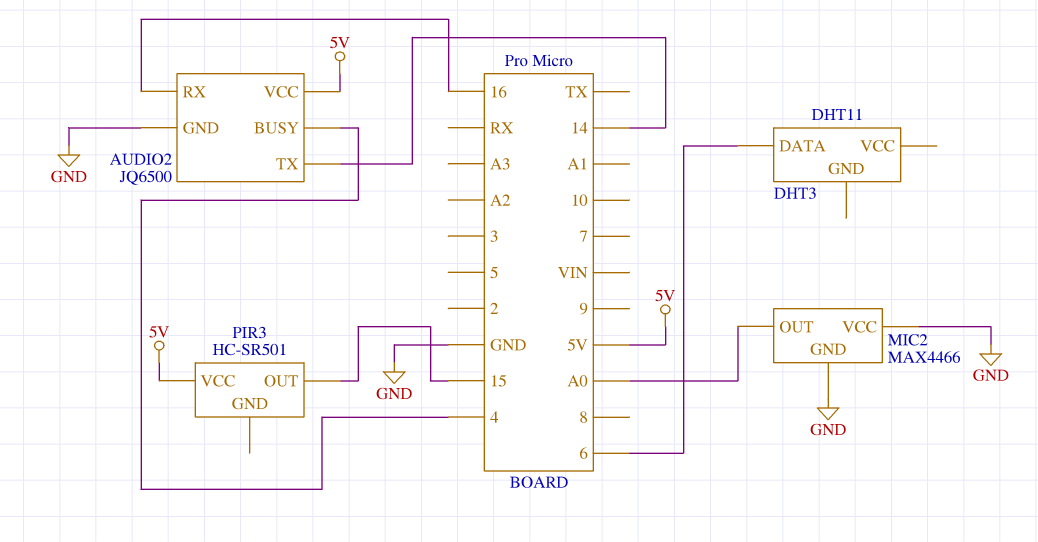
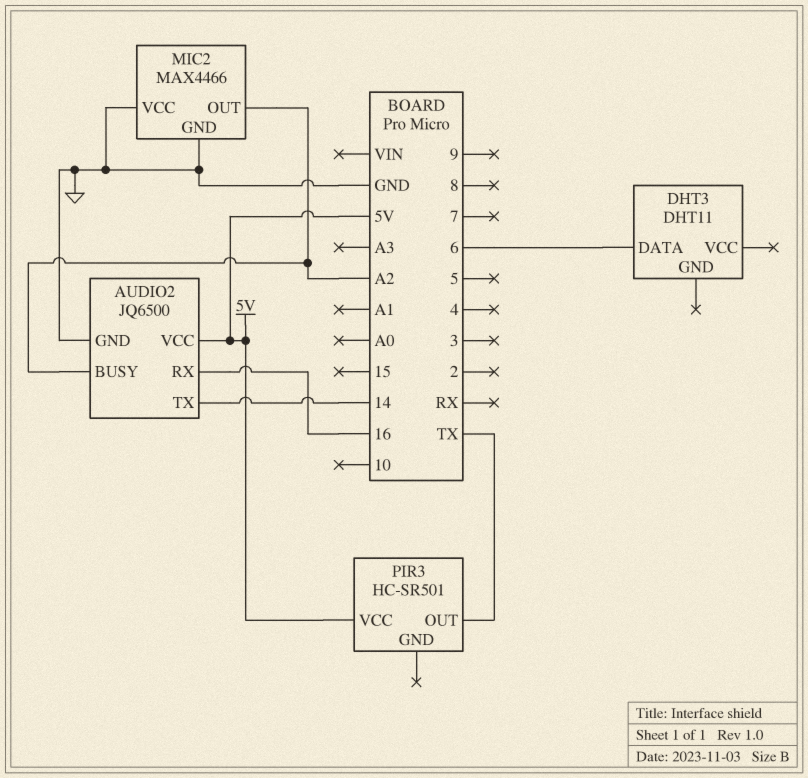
AUDIO2 pin BUSY: 4 -> A2
MIC2 pin OUT: A0 -> A2
PIR3 pin OUT: 15 -> TX

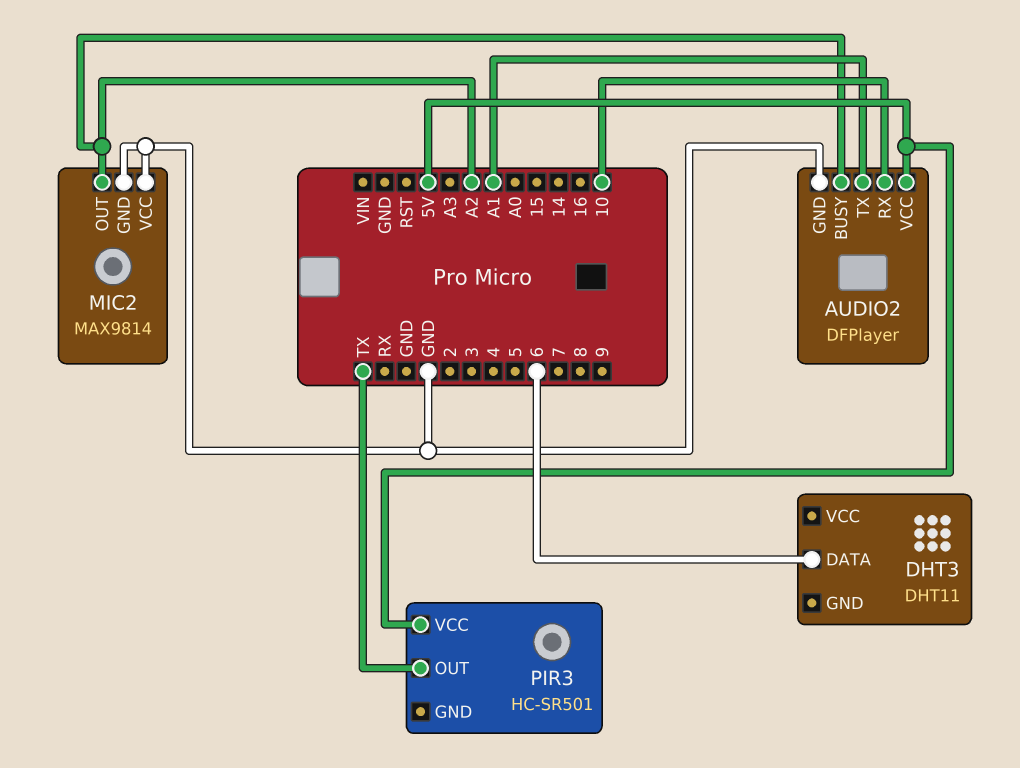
AUDIO2: JQ6500 -> DFPlayer
AUDIO2 pin RX: 16 -> 10
AUDIO2 pin TX: 14 -> A1
MIC2: MAX4466 -> MAX9814

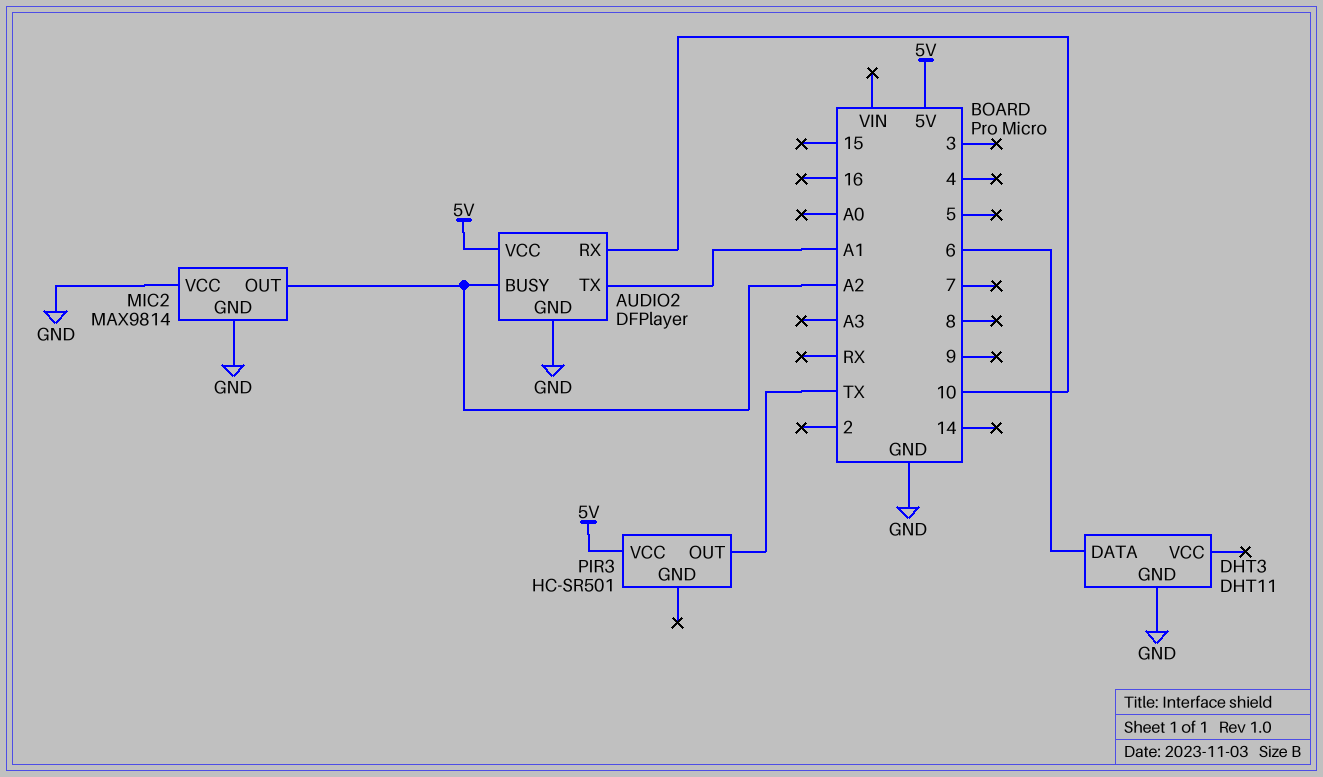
DHT3 pin GND: none -> GND

